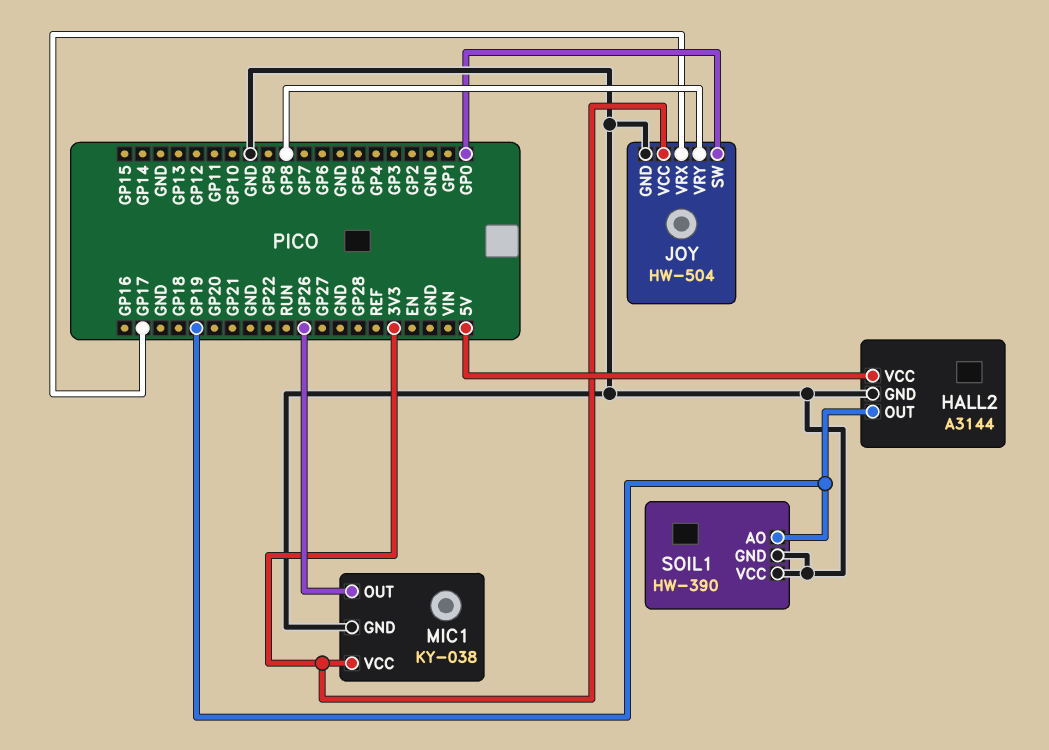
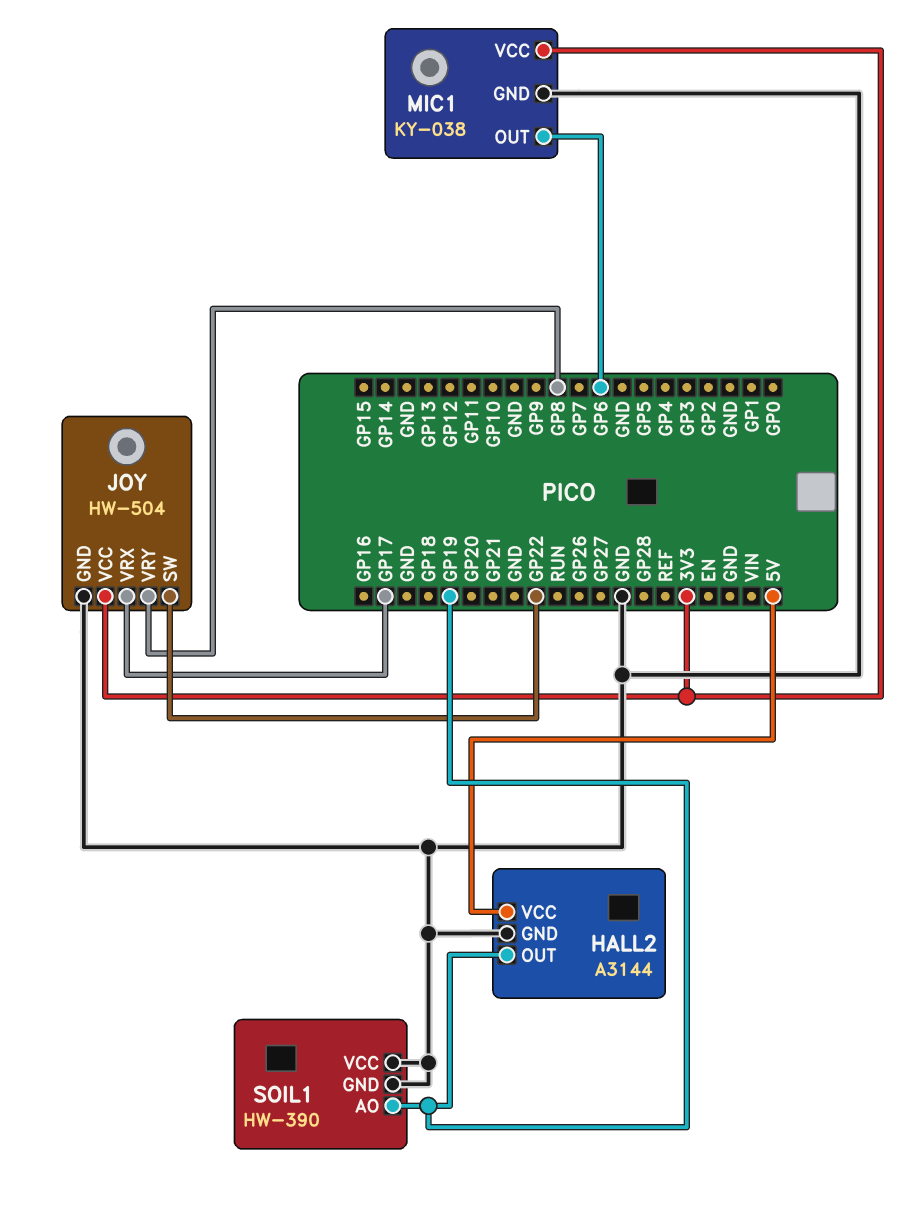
JOY pin SW: GP0 -> GP22
MIC1 pin OUT: GP26 -> GP6

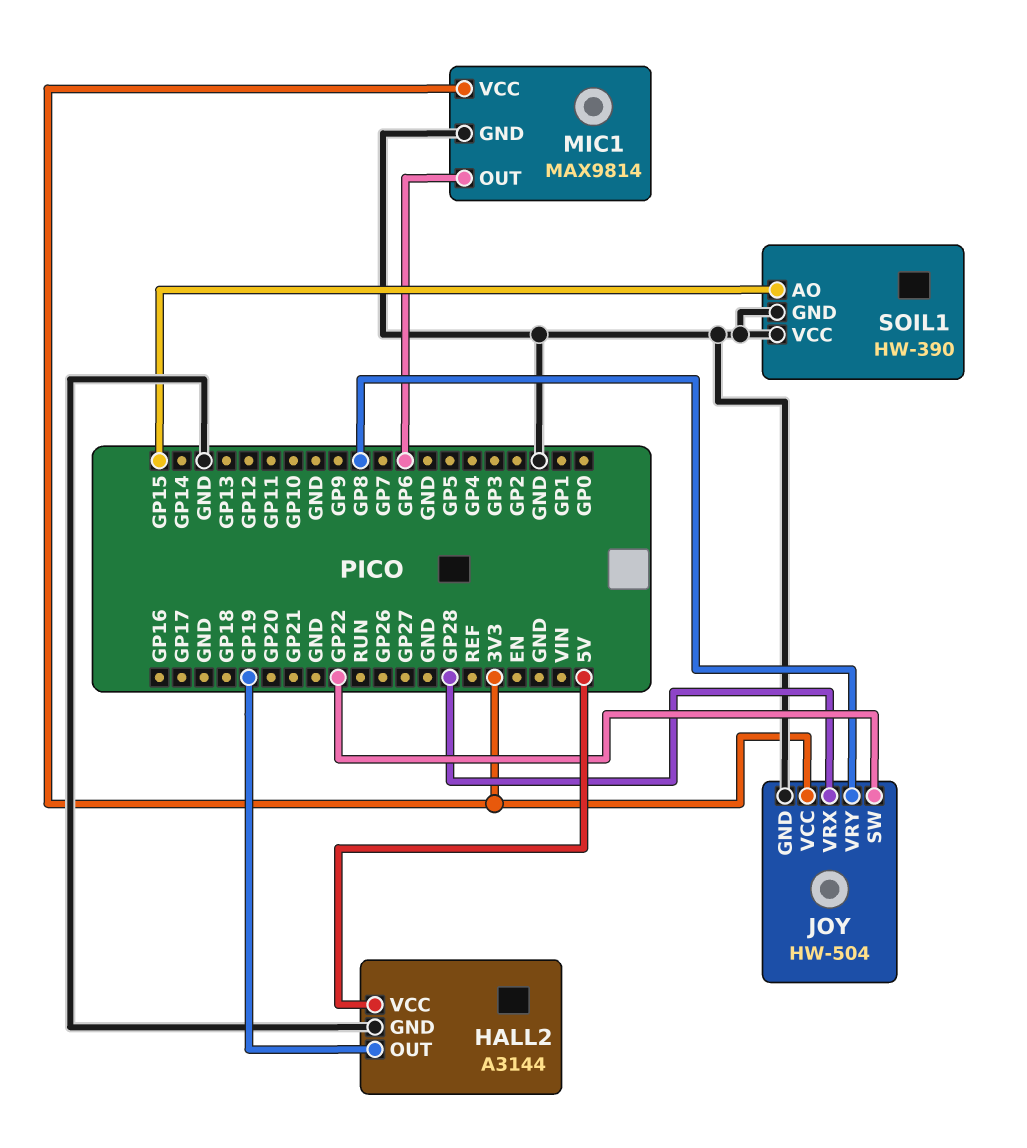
JOY pin VRX: GP17 -> GP28
MIC1: KY-038 -> MAX9814
SOIL1 pin AO: GP19 -> GP15

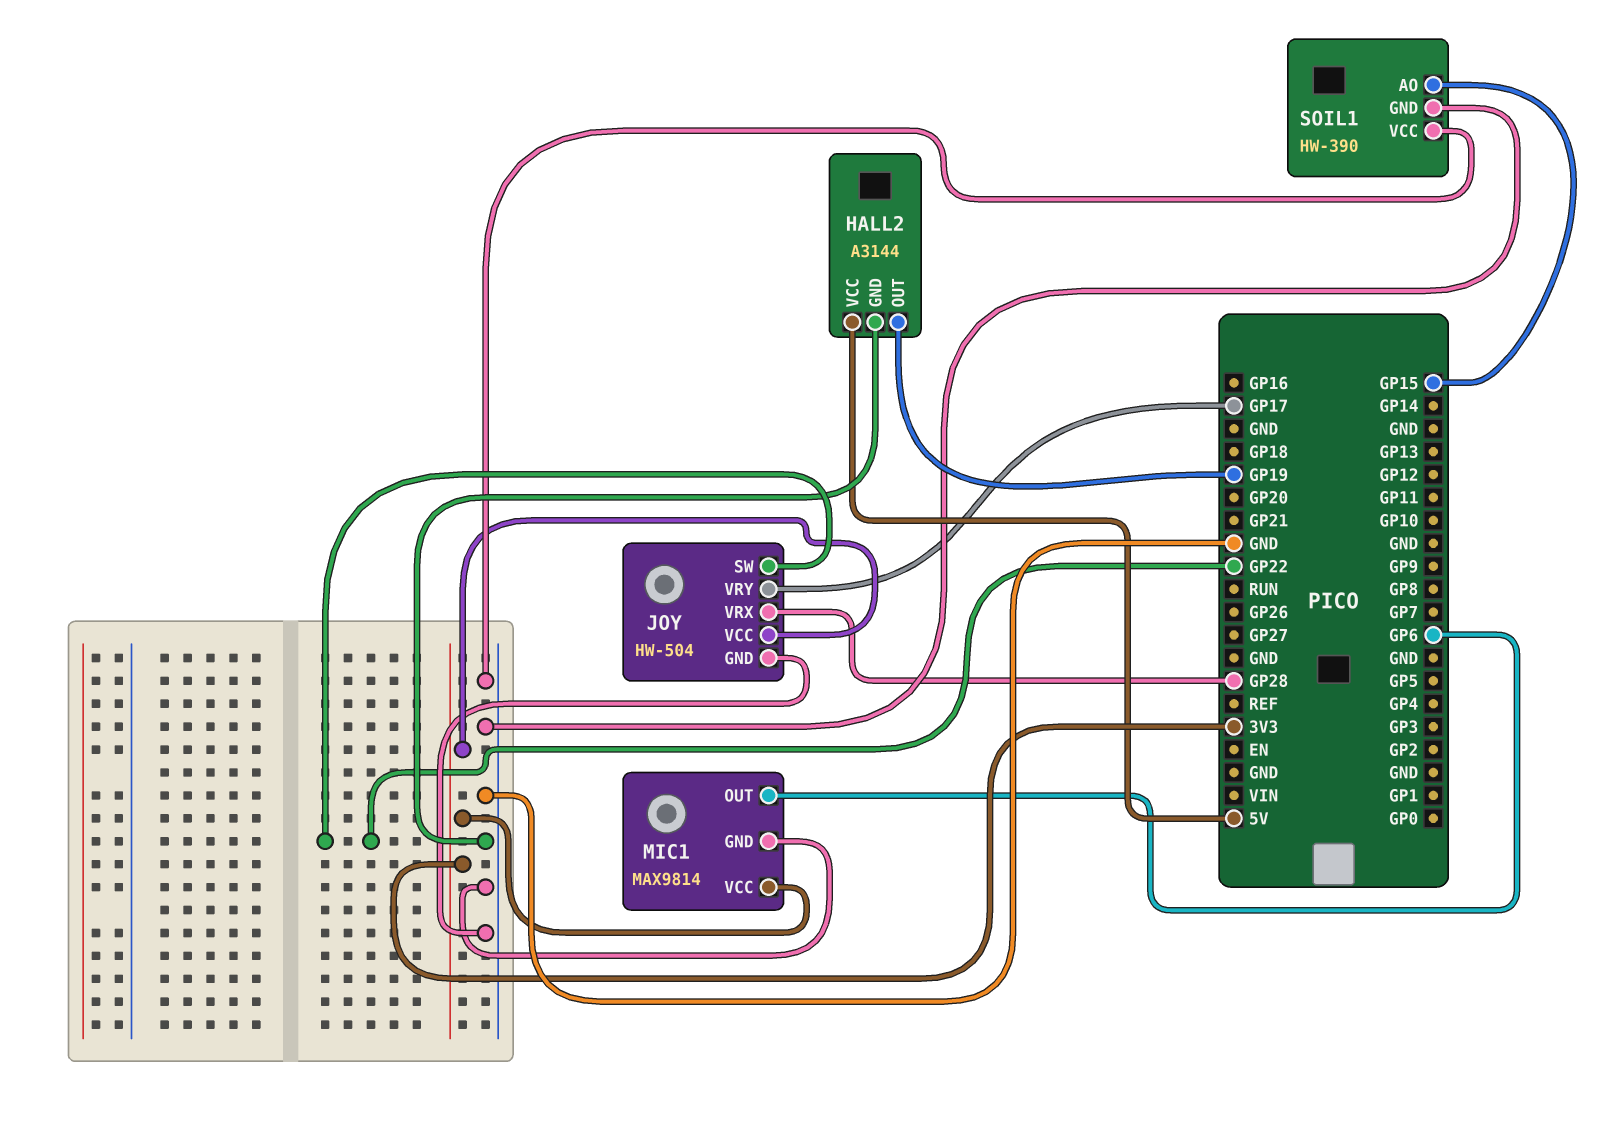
JOY pin VRY: GP8 -> GP17

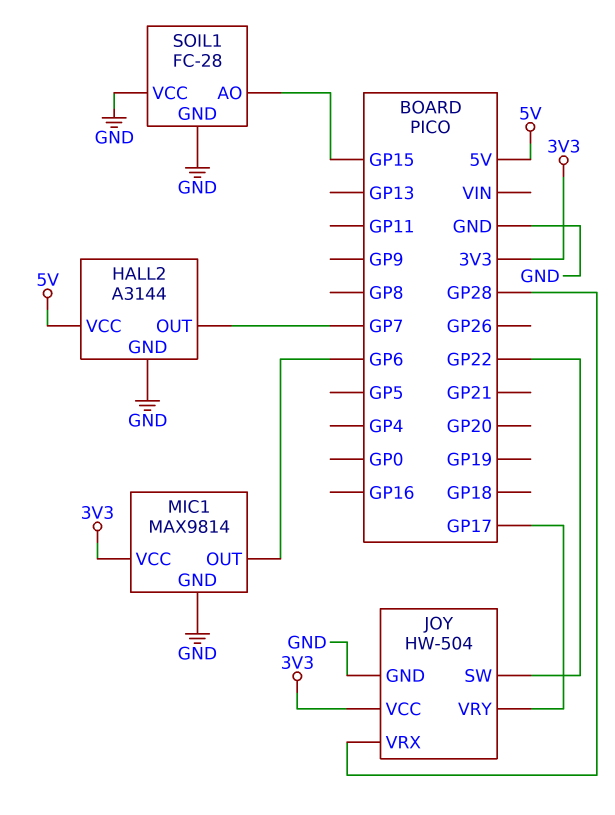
HALL2 pin OUT: GP19 -> GP7
SOIL1: HW-390 -> FC-28

